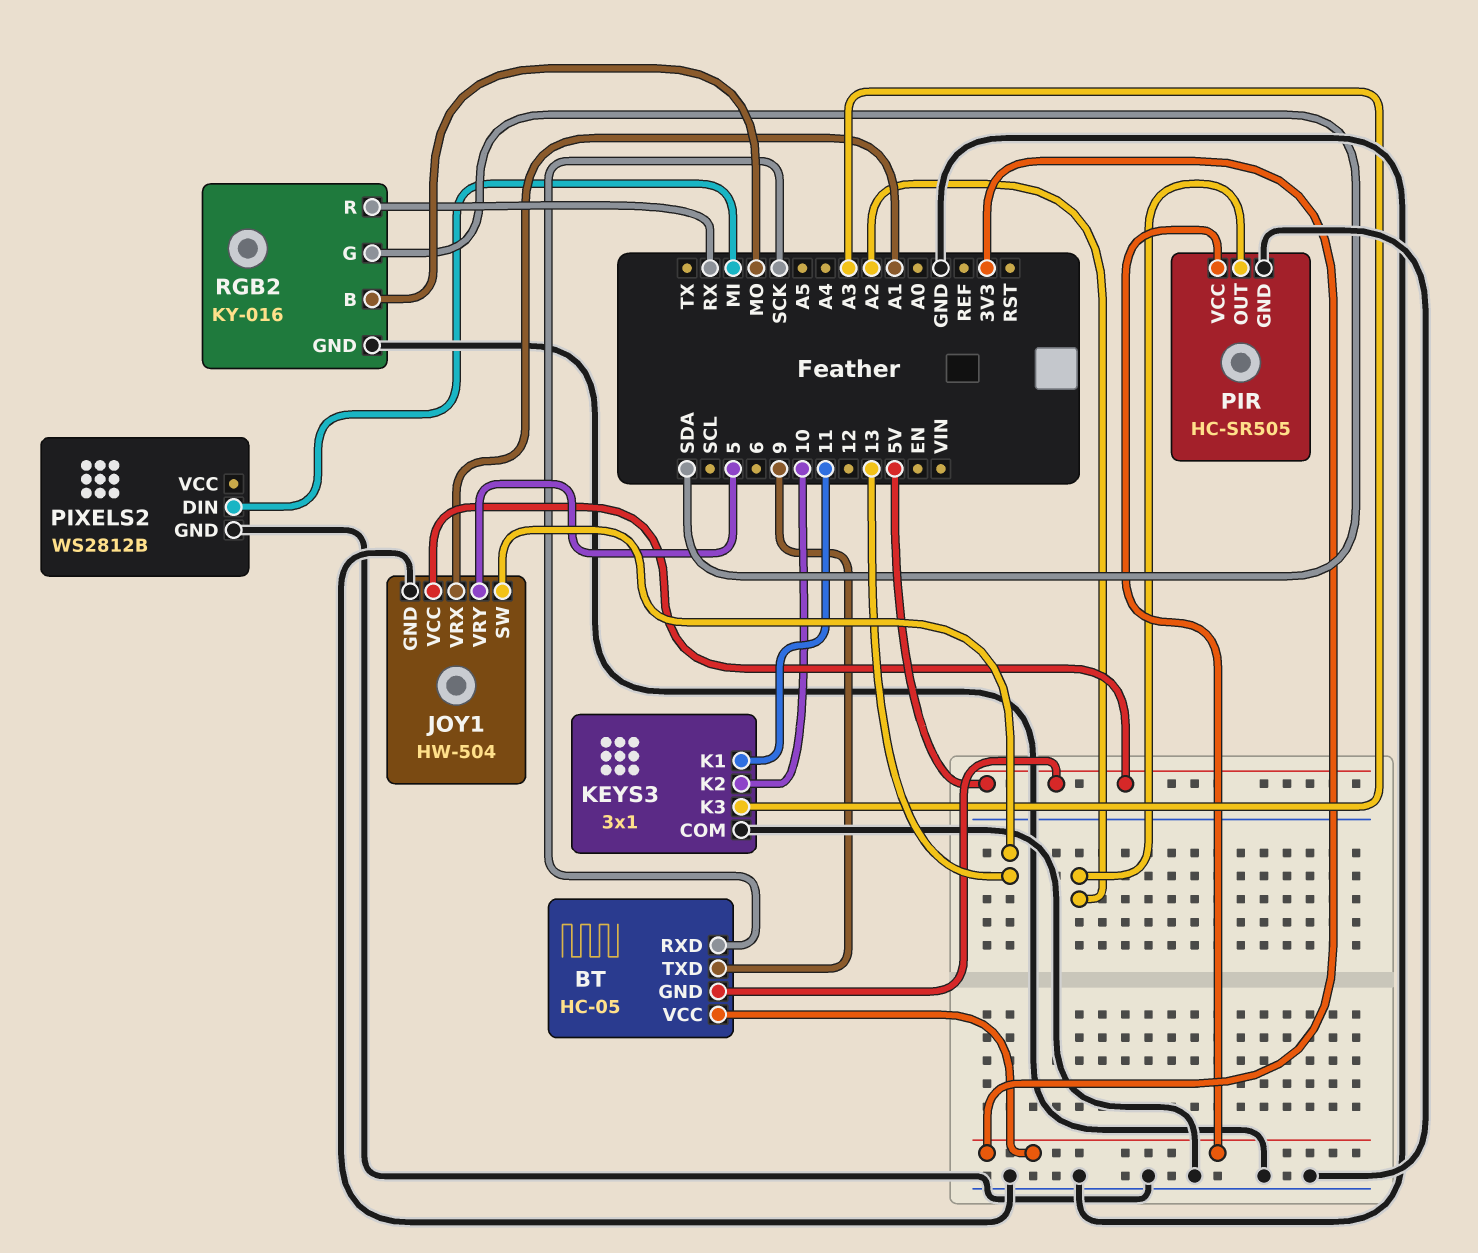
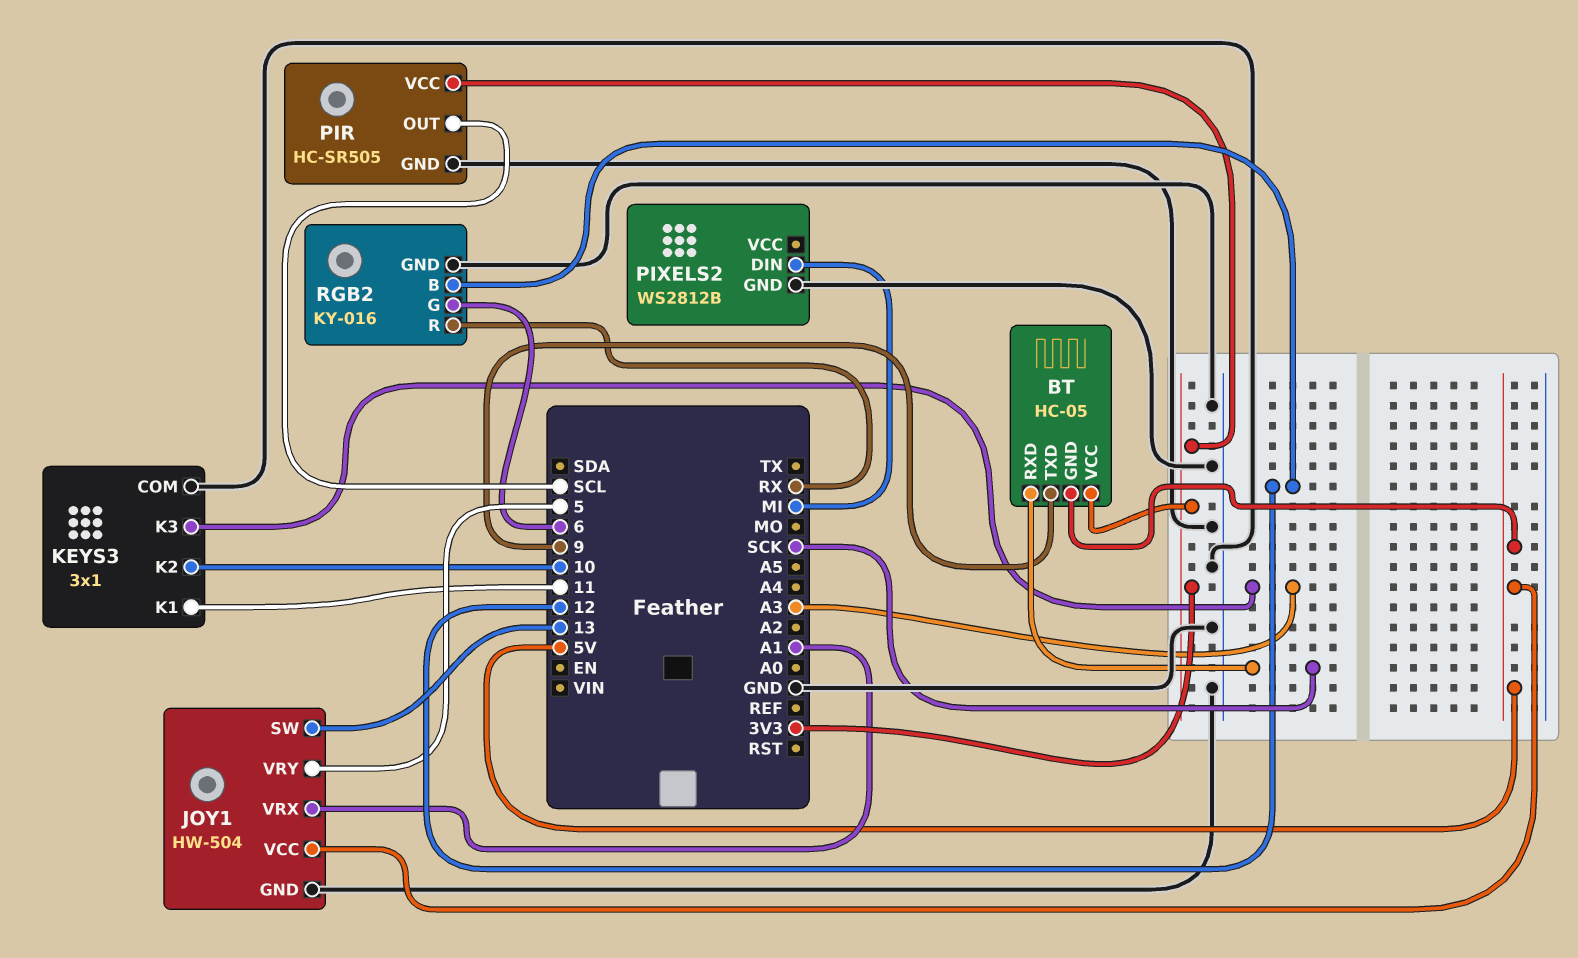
PIR pin OUT: A2 -> SCL
RGB2 pin B: MO -> 12
RGB2 pin G: SDA -> 6

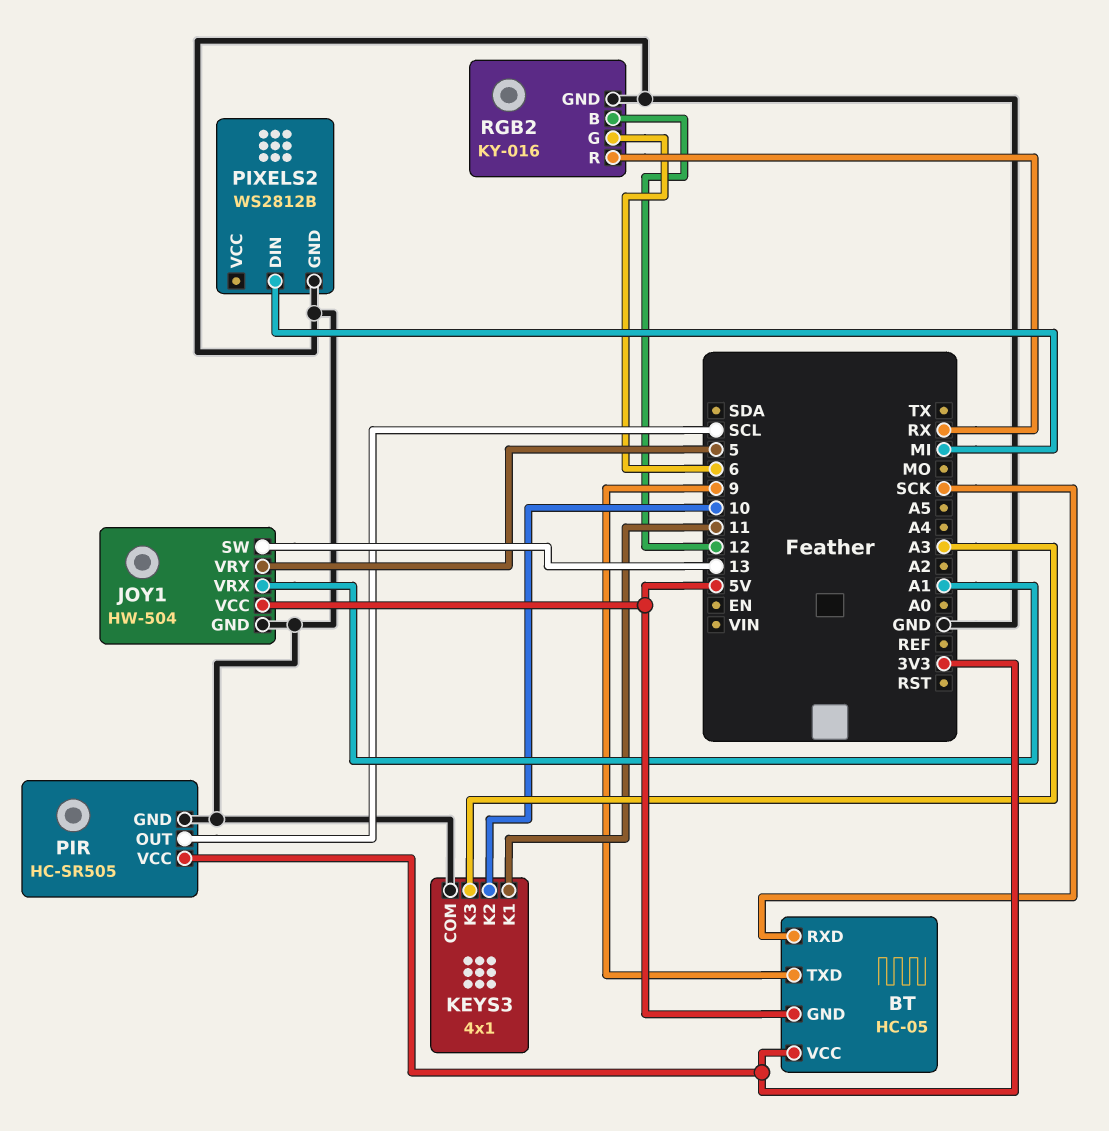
KEYS3: 3x1 -> 4x1

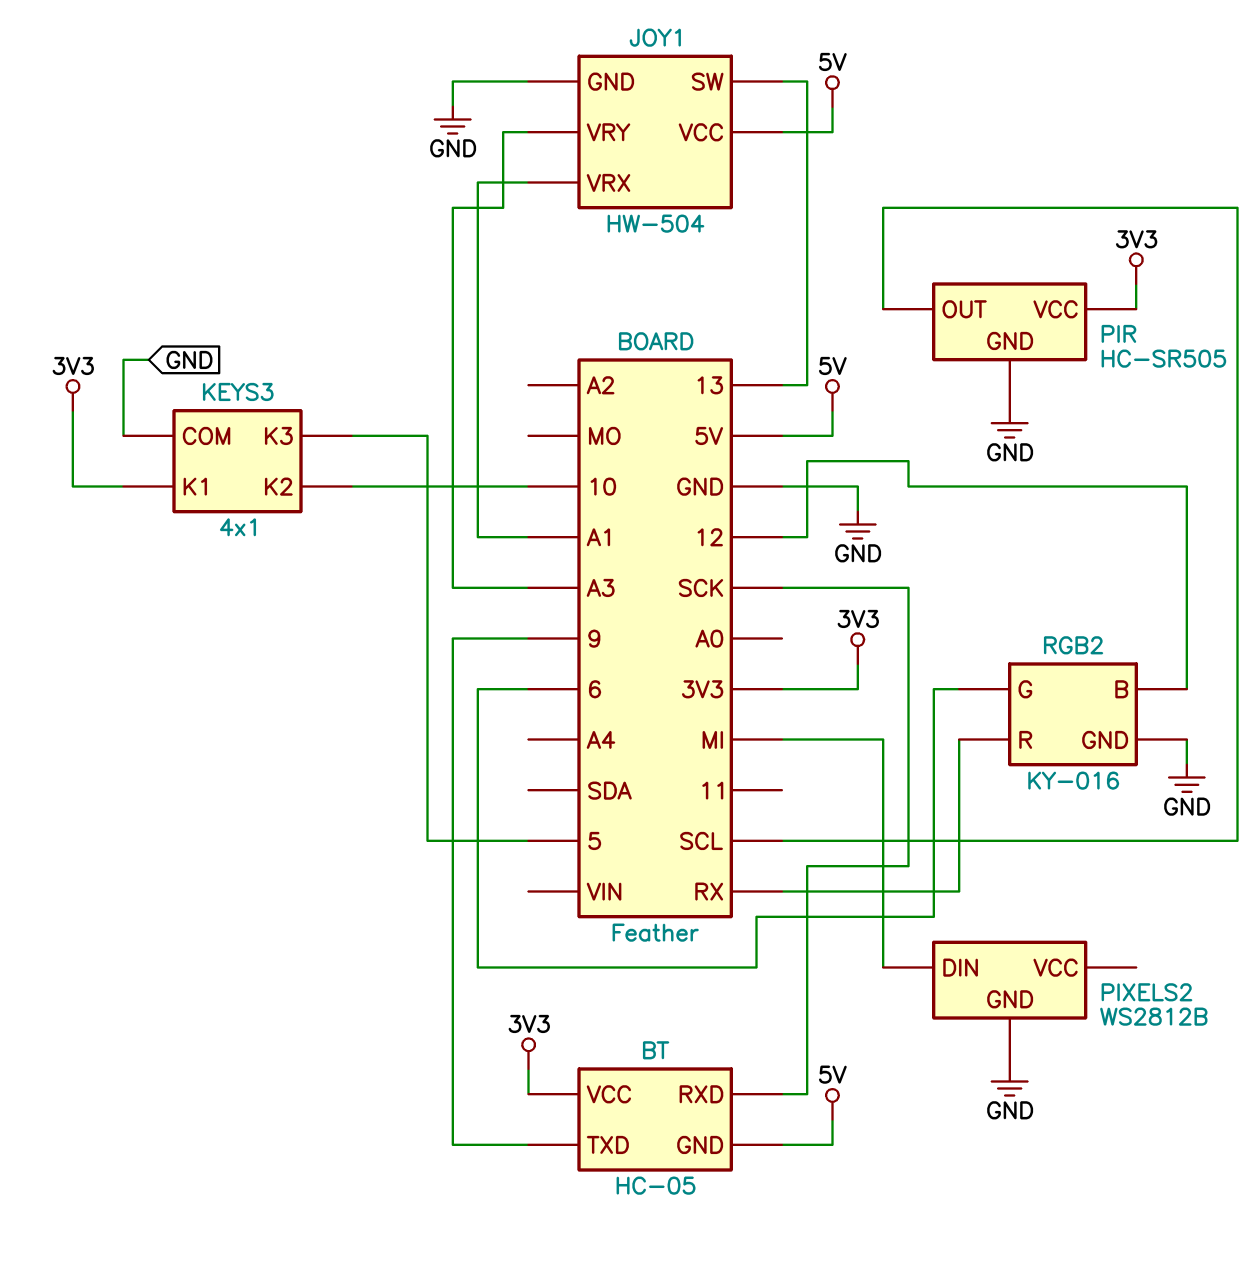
JOY1 pin VRY: 5 -> A3
KEYS3 pin K1: 11 -> 3V3
KEYS3 pin K3: A3 -> 5

